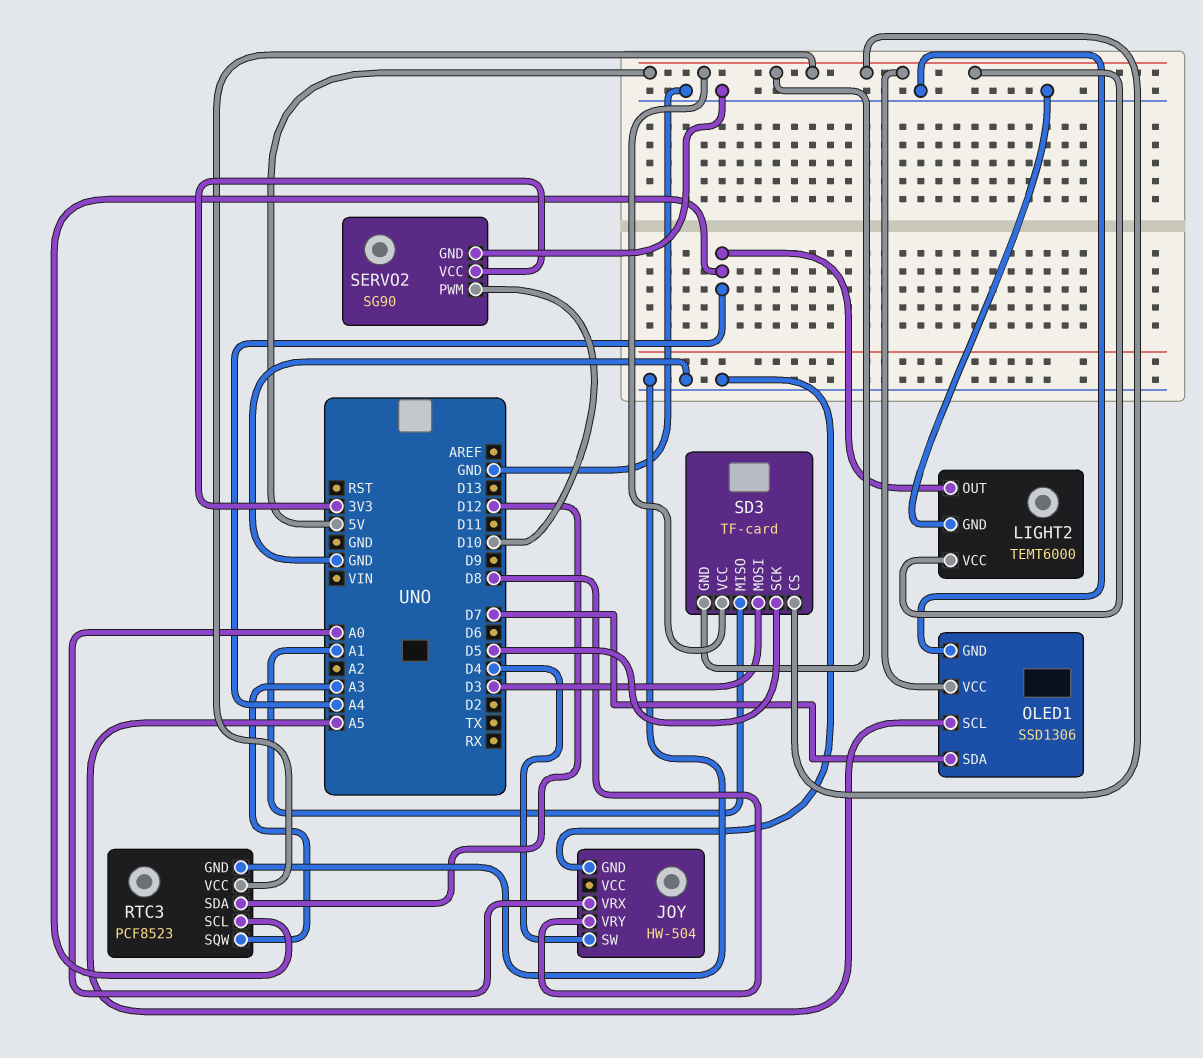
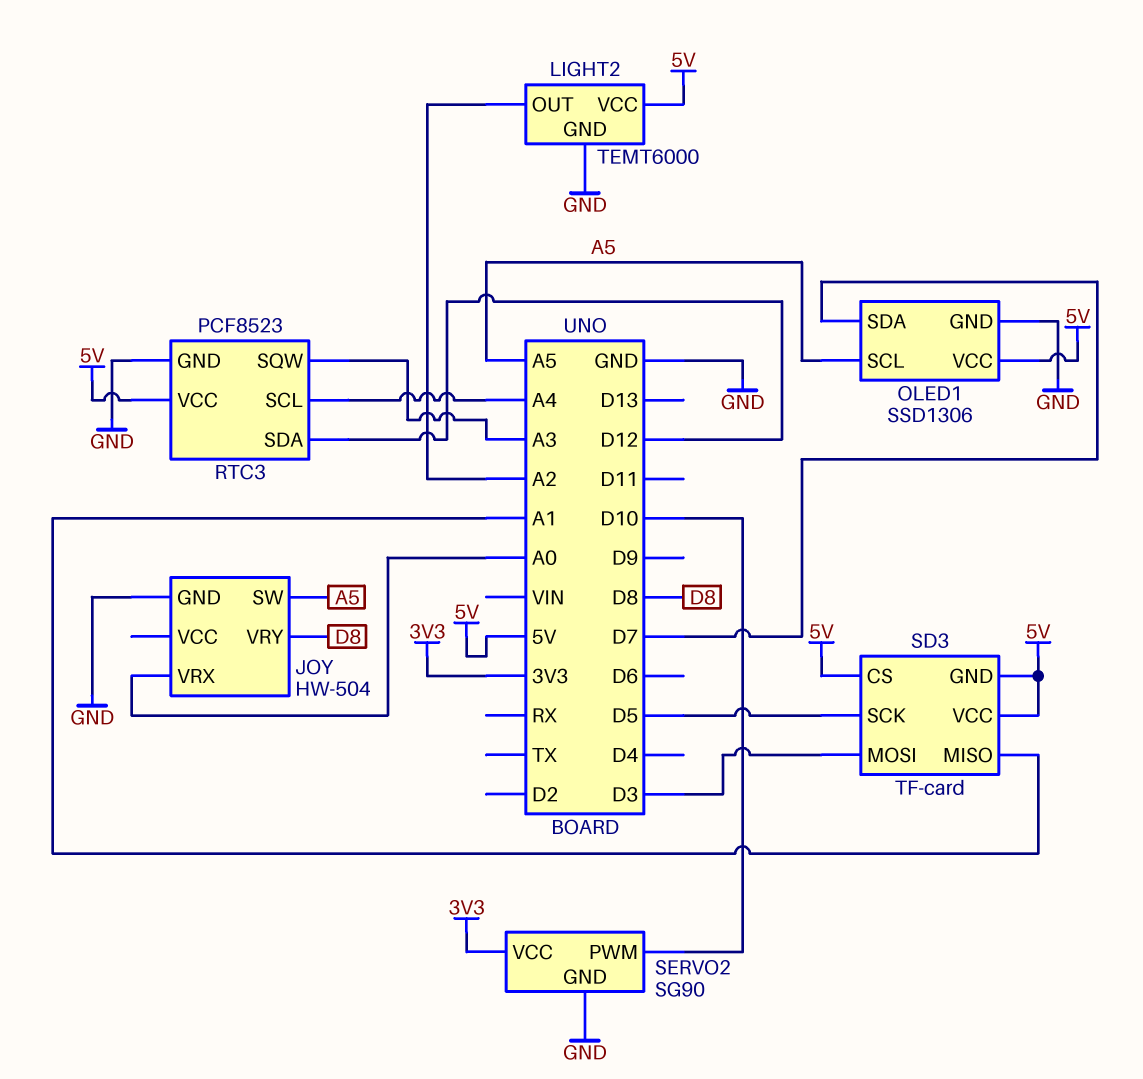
JOY pin SW: D4 -> A5
LIGHT2 pin OUT: A4 -> A2

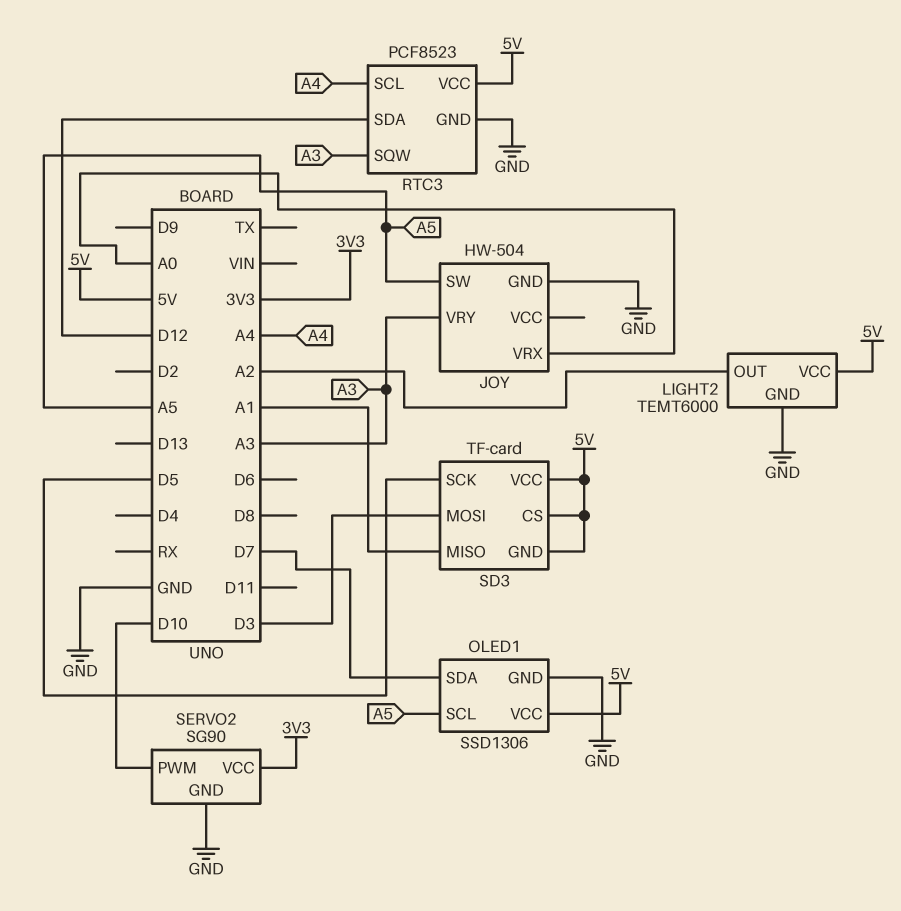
JOY pin VRY: D8 -> A3

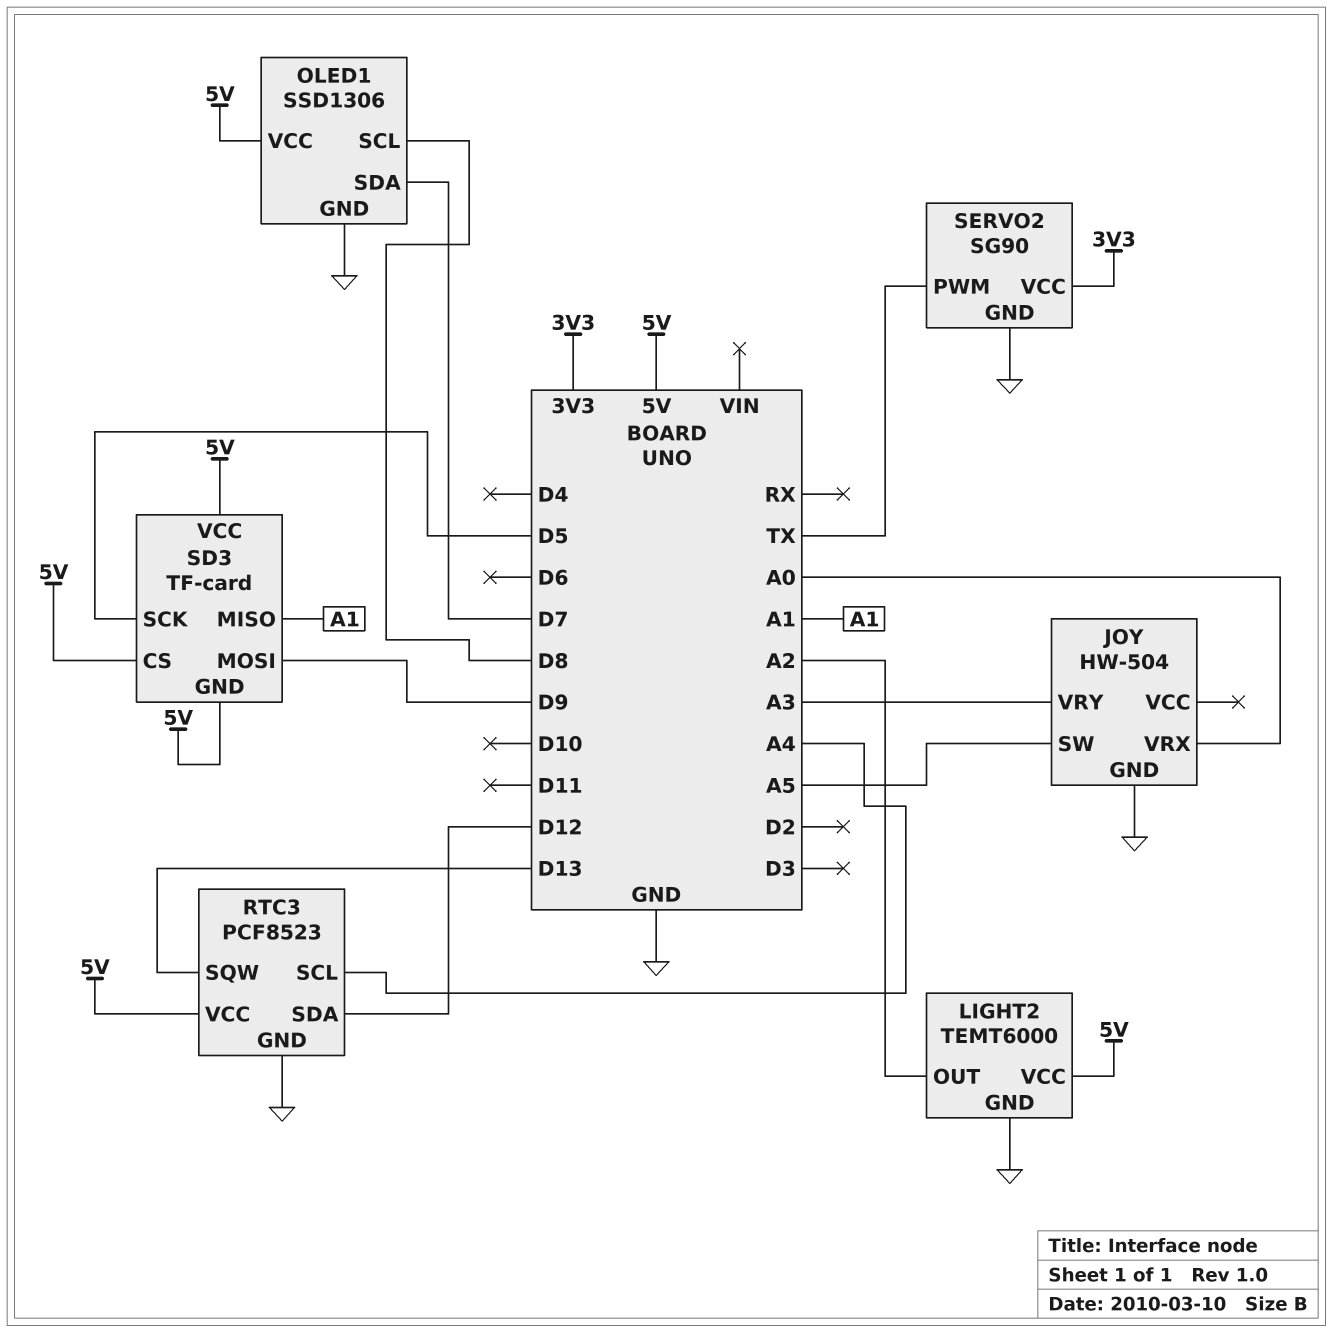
OLED1 pin SCL: A5 -> D8
RTC3 pin SQW: A3 -> D13
SD3 pin MOSI: D3 -> D9
SERVO2 pin PWM: D10 -> TX

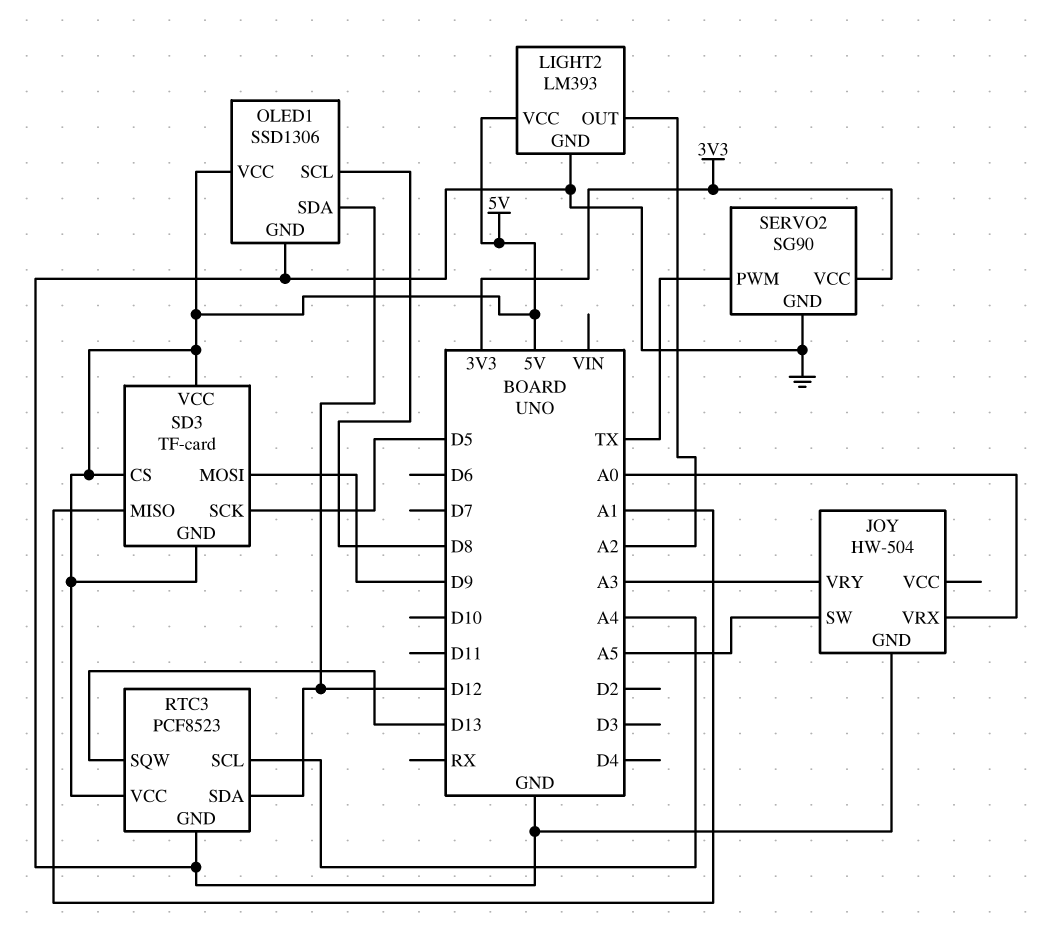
LIGHT2: TEMT6000 -> LM393
OLED1 pin SDA: D7 -> D12

